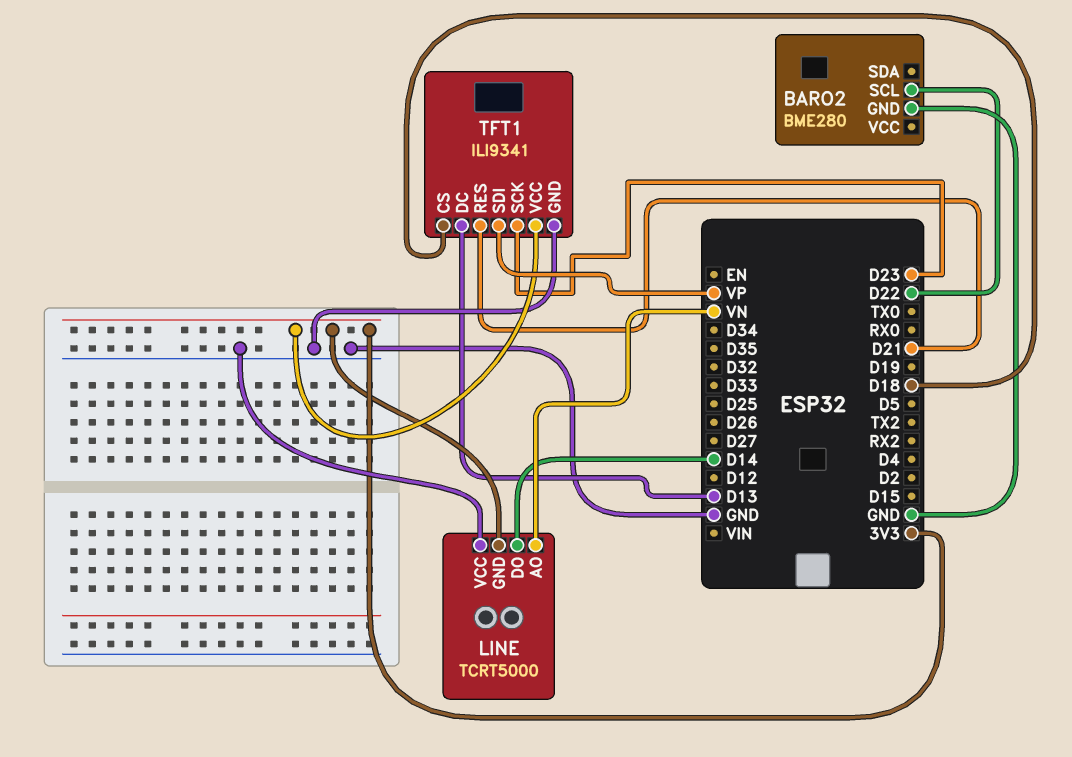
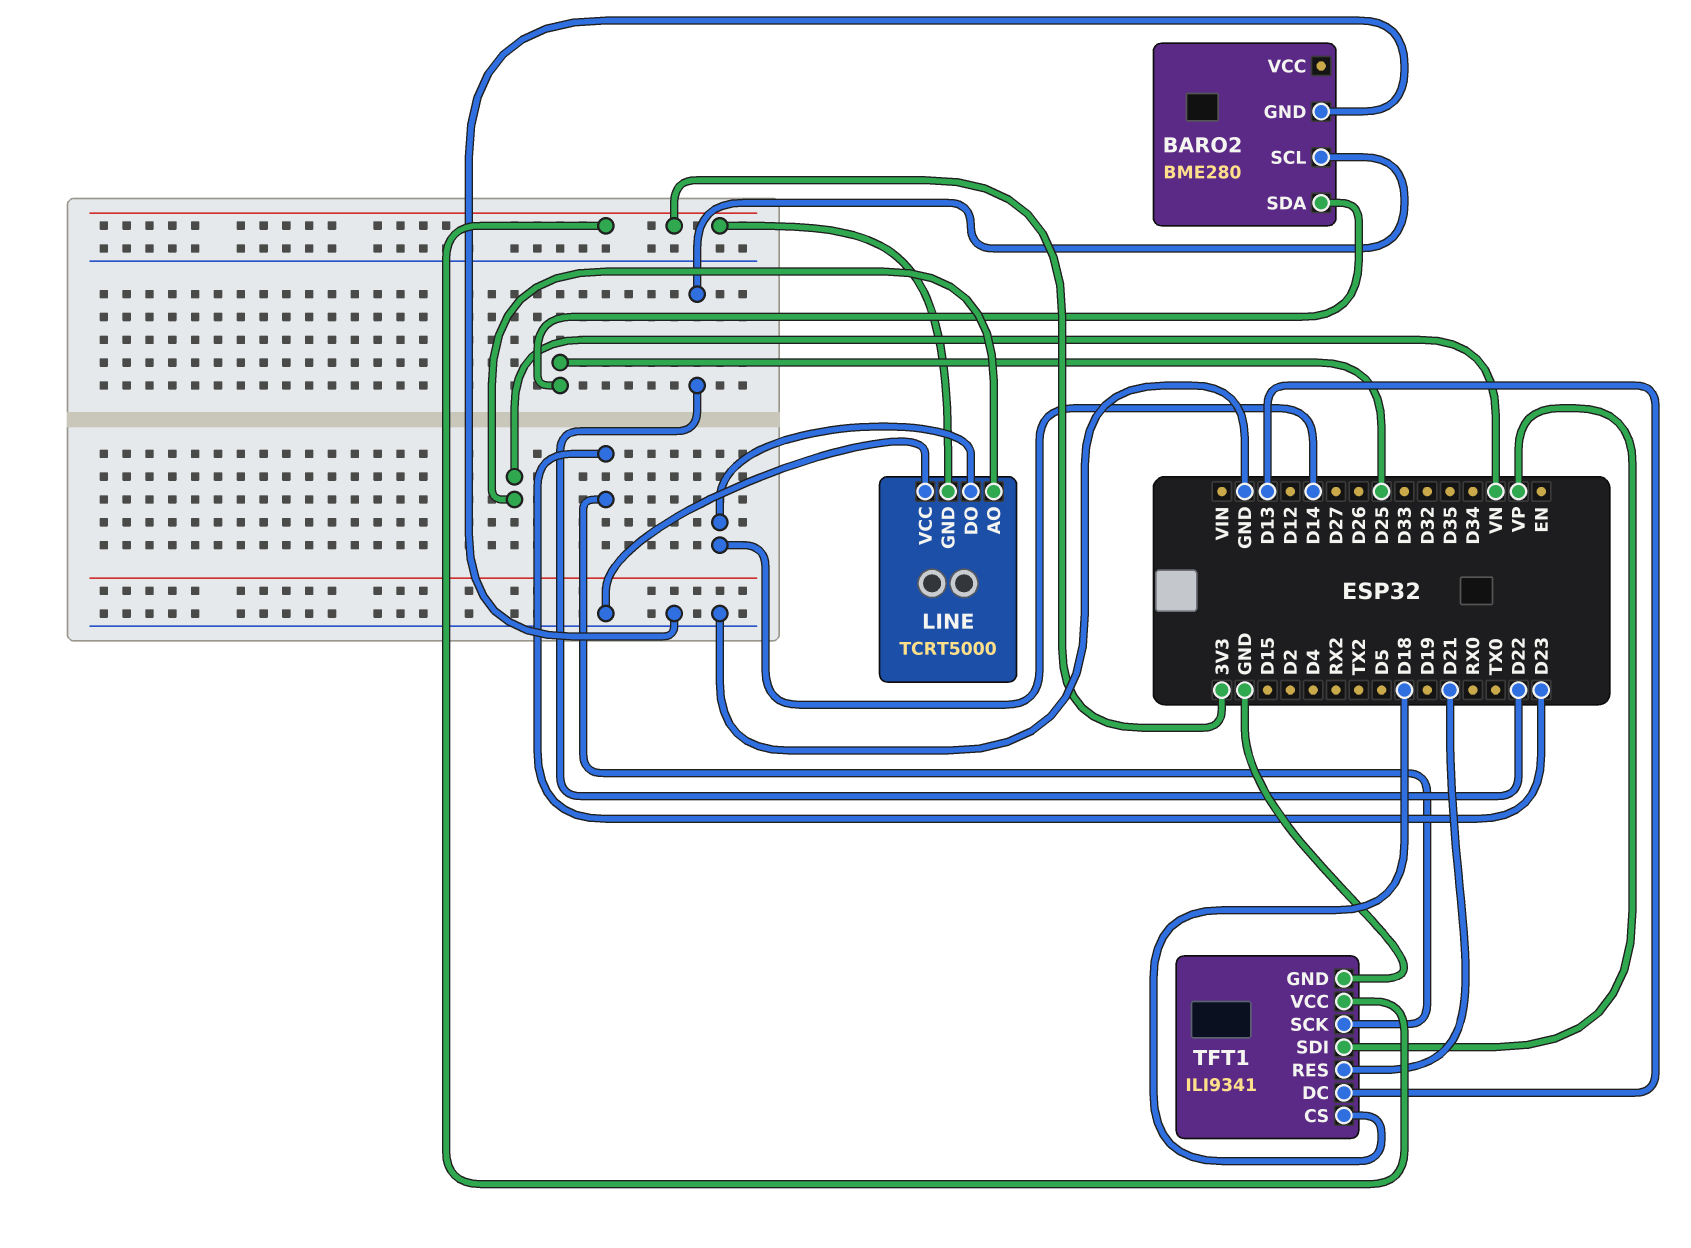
BARO2 pin SDA: none -> D25

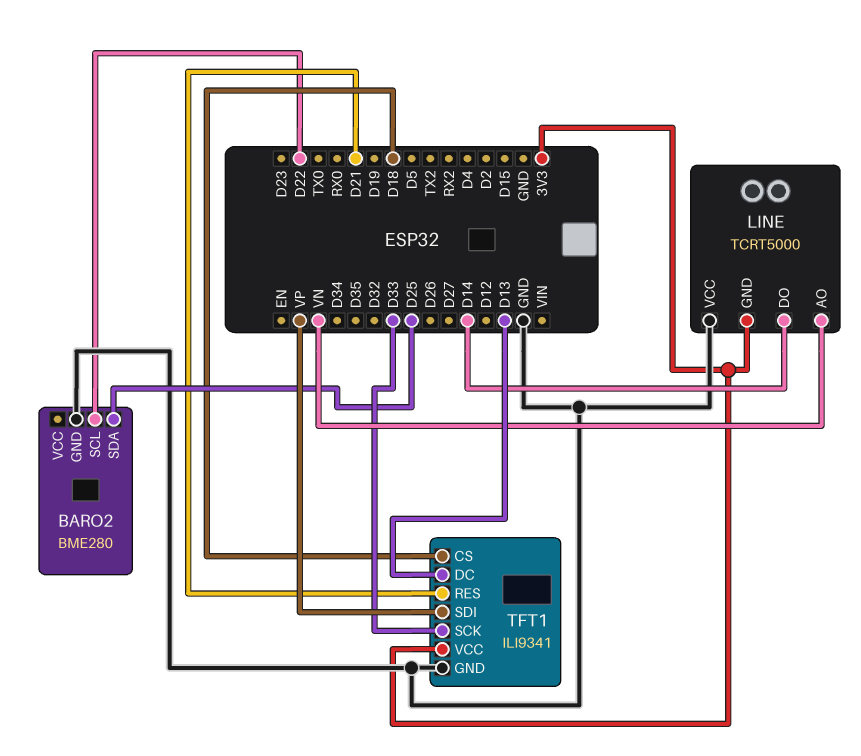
TFT1 pin SCK: D23 -> D33

